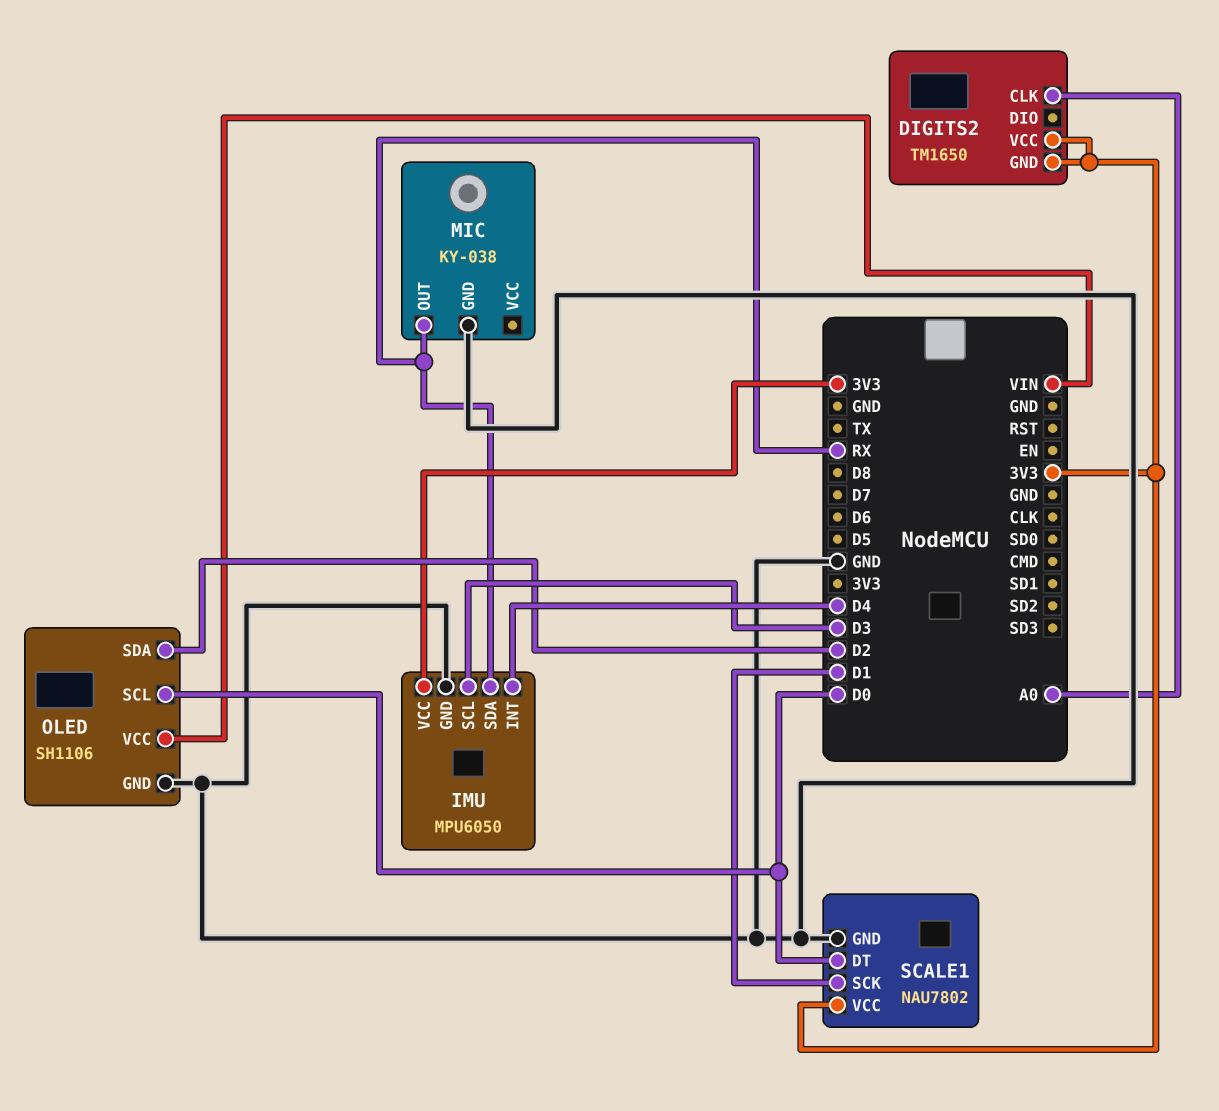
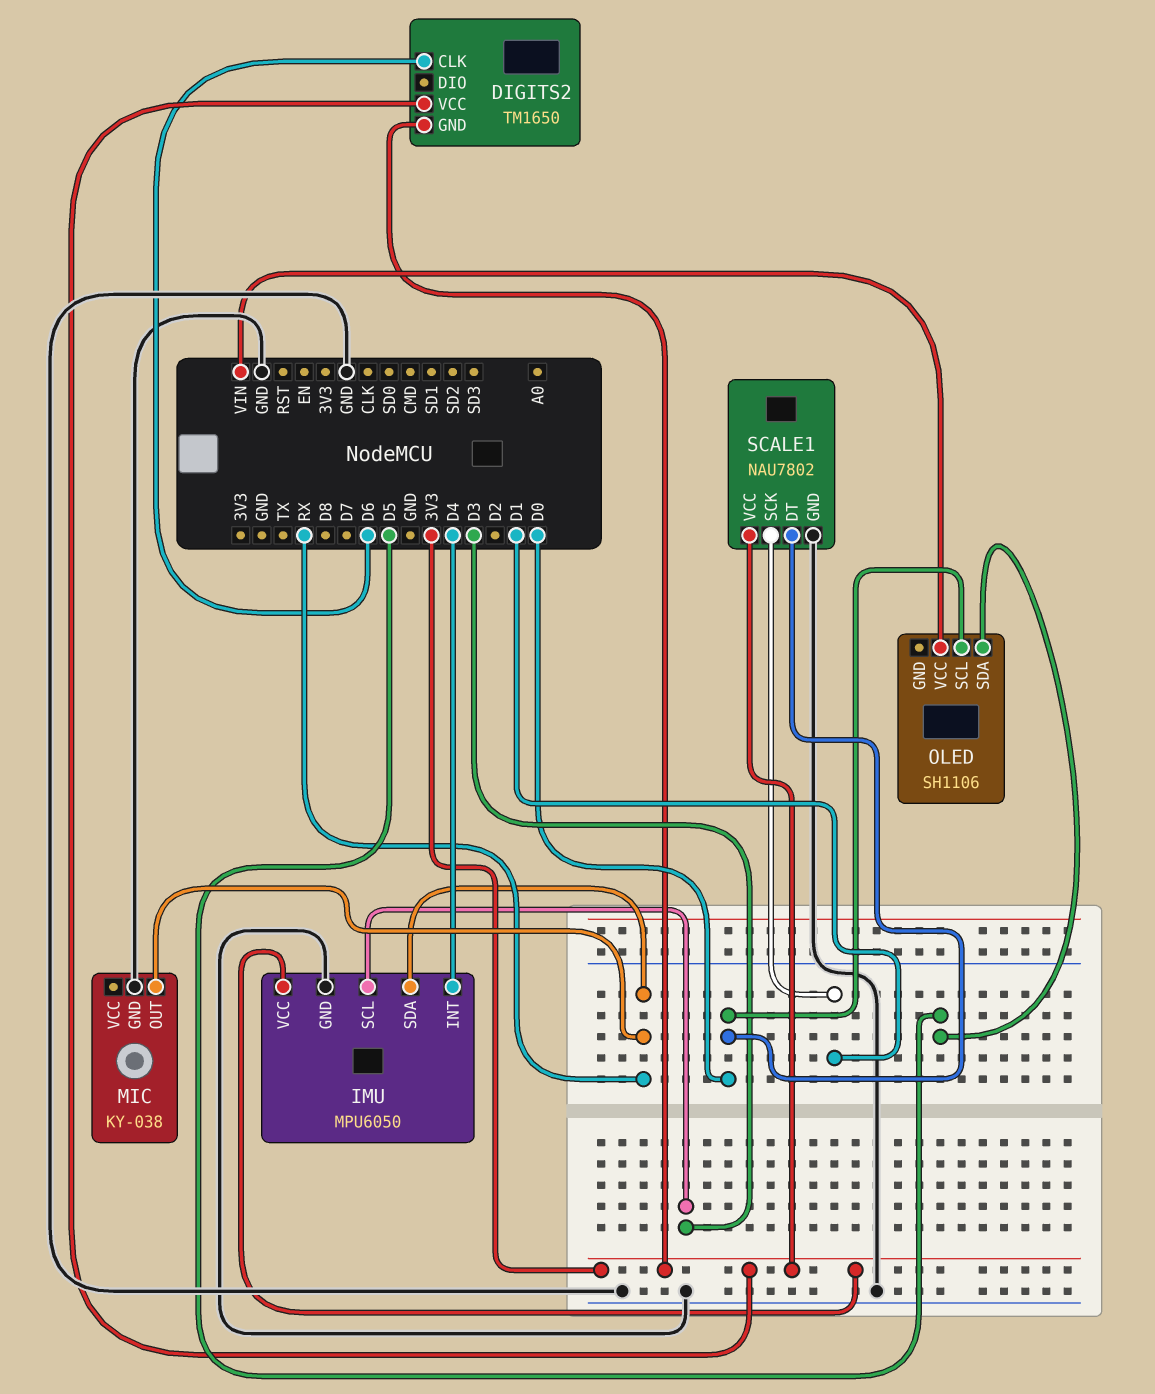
DIGITS2 pin CLK: A0 -> D6
OLED pin GND: GND -> none
OLED pin SDA: D2 -> D5

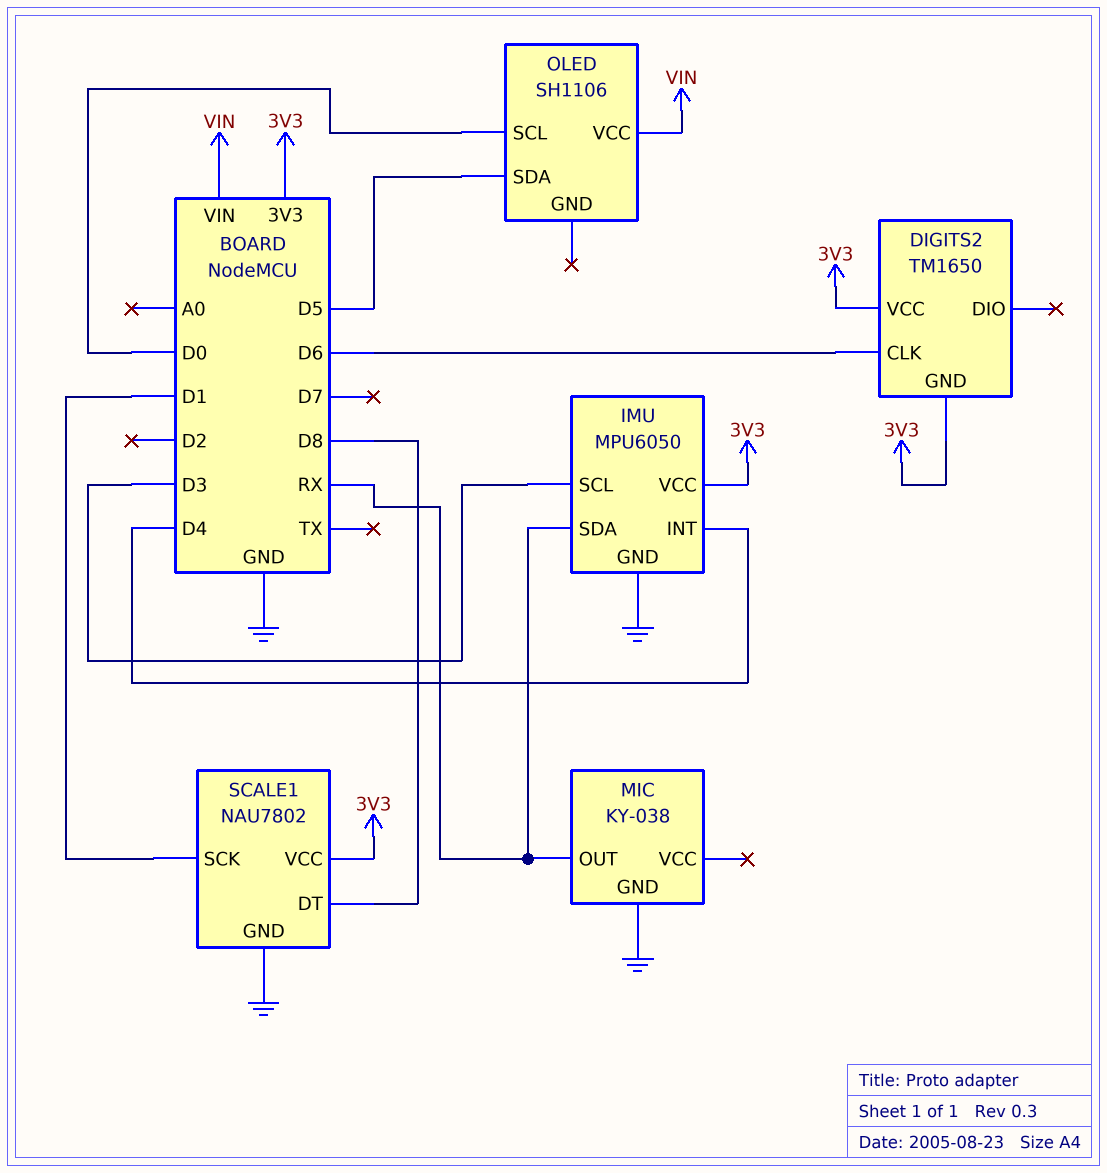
SCALE1 pin DT: D0 -> D8

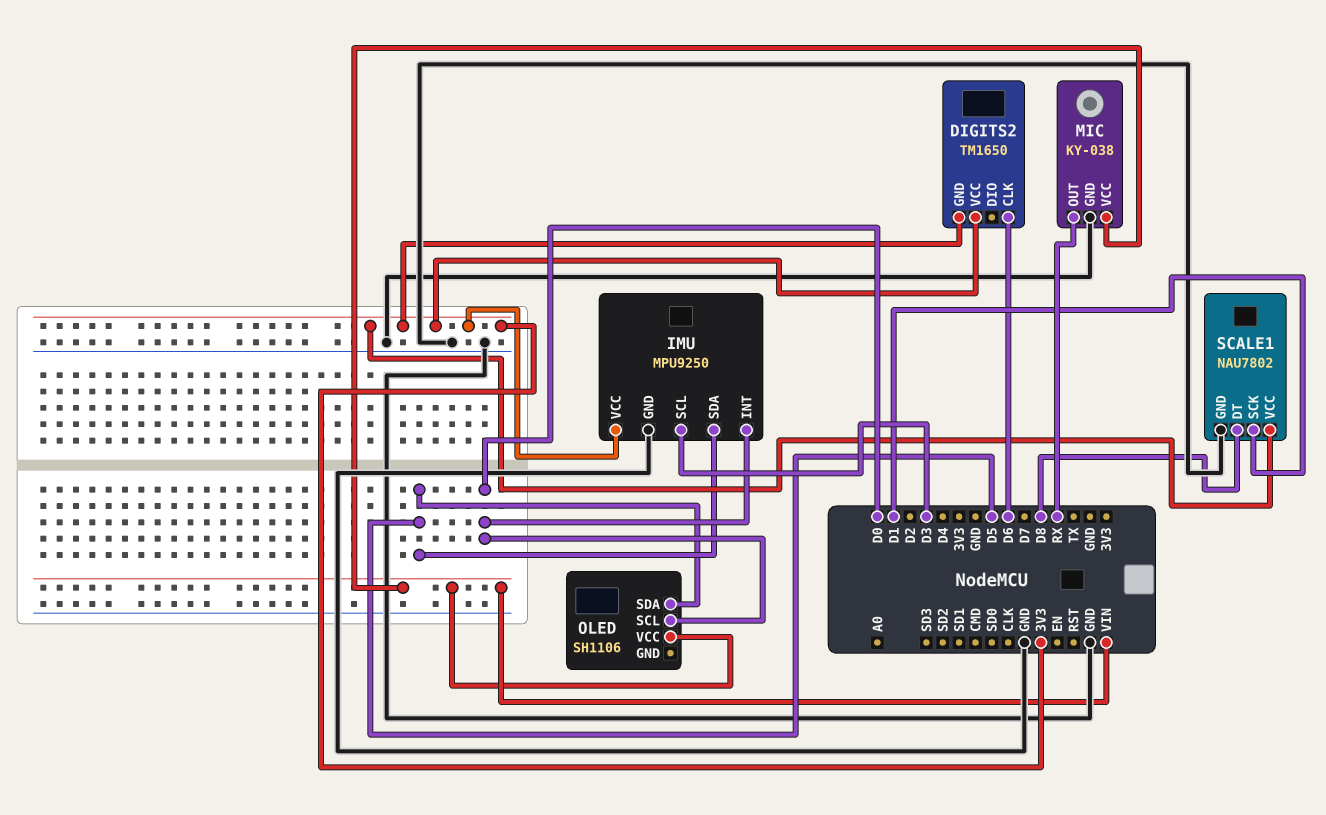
IMU: MPU6050 -> MPU9250
IMU pin INT: D4 -> D0
IMU pin SDA: RX -> D5
MIC pin VCC: none -> VIN

